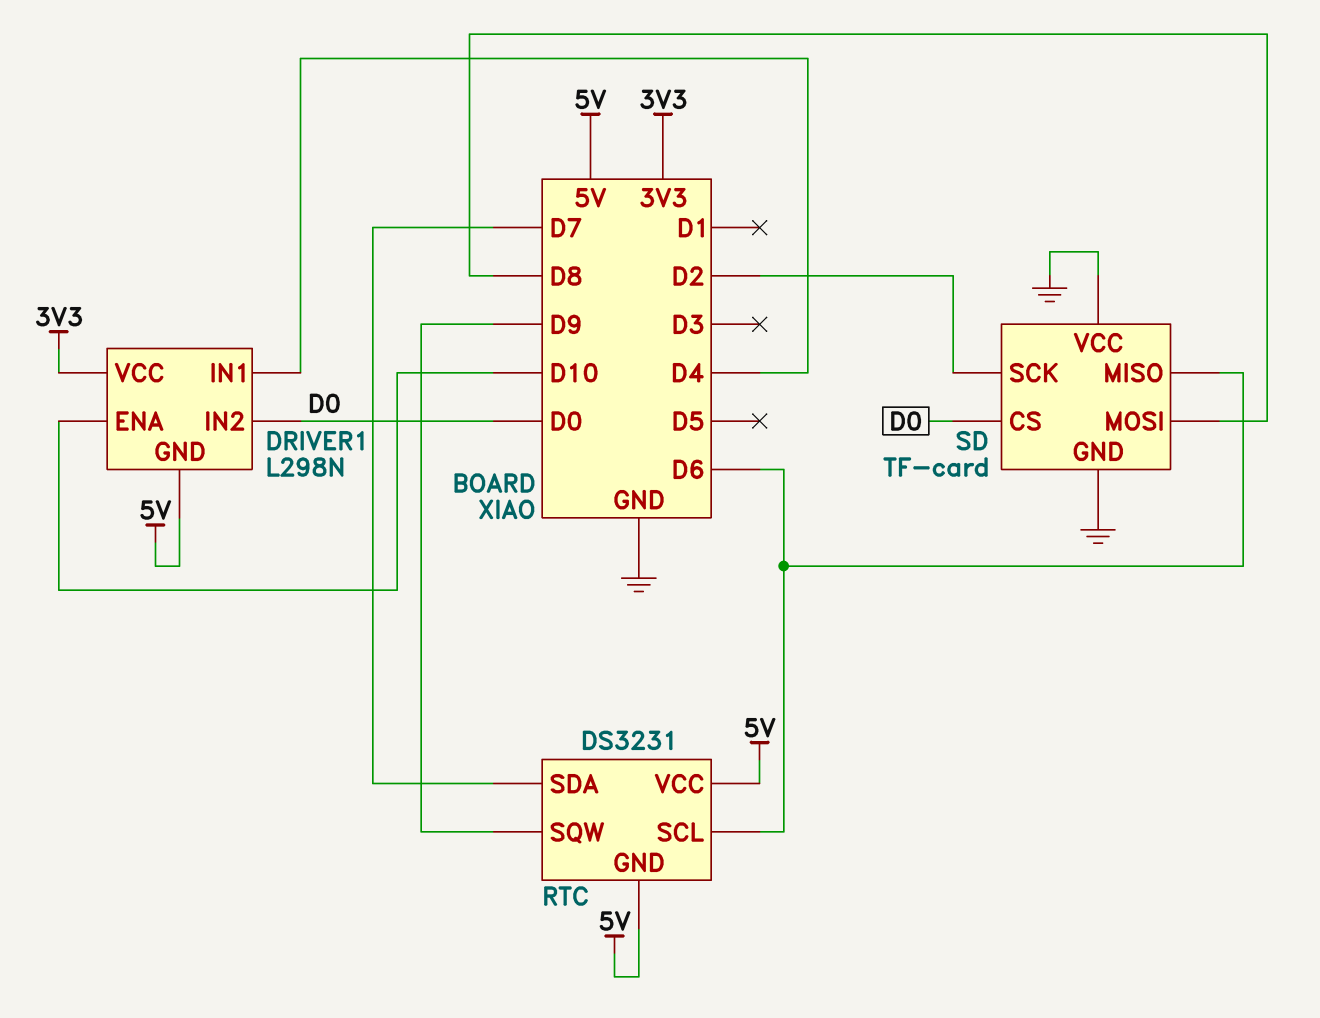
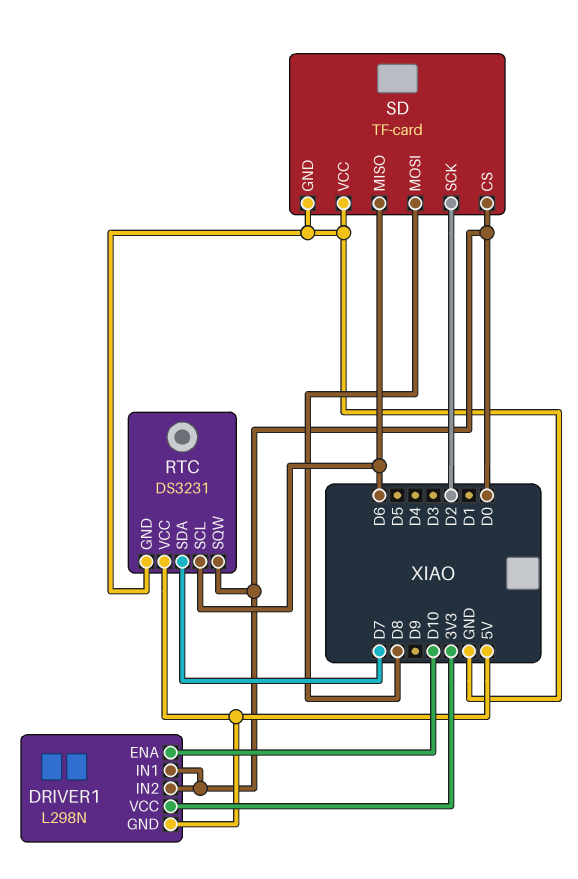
DRIVER1 pin IN1: D4 -> D0
RTC pin GND: 5V -> GND
RTC pin SQW: D9 -> D0

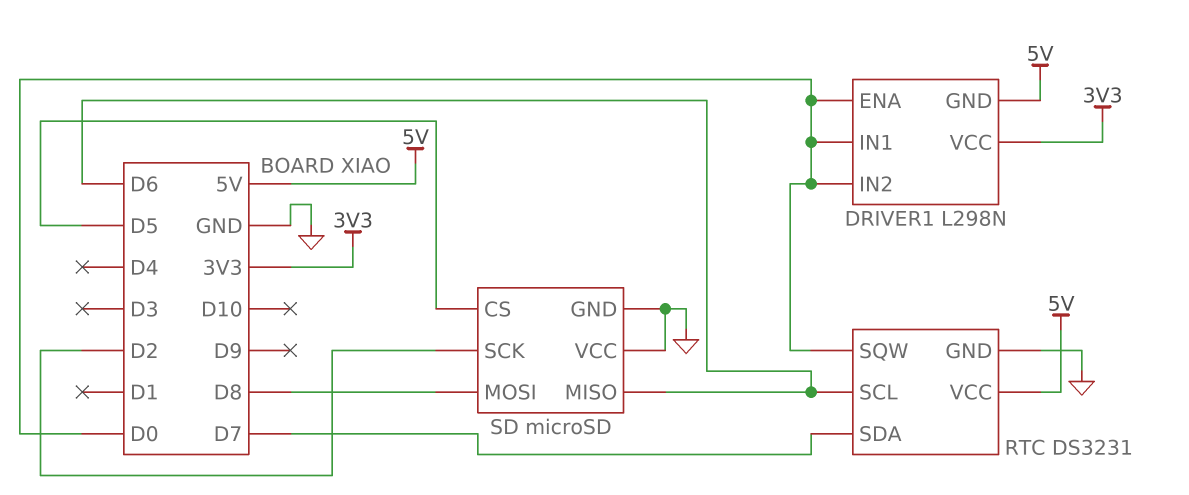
DRIVER1 pin ENA: D10 -> D0
SD: TF-card -> microSD
SD pin CS: D0 -> D5

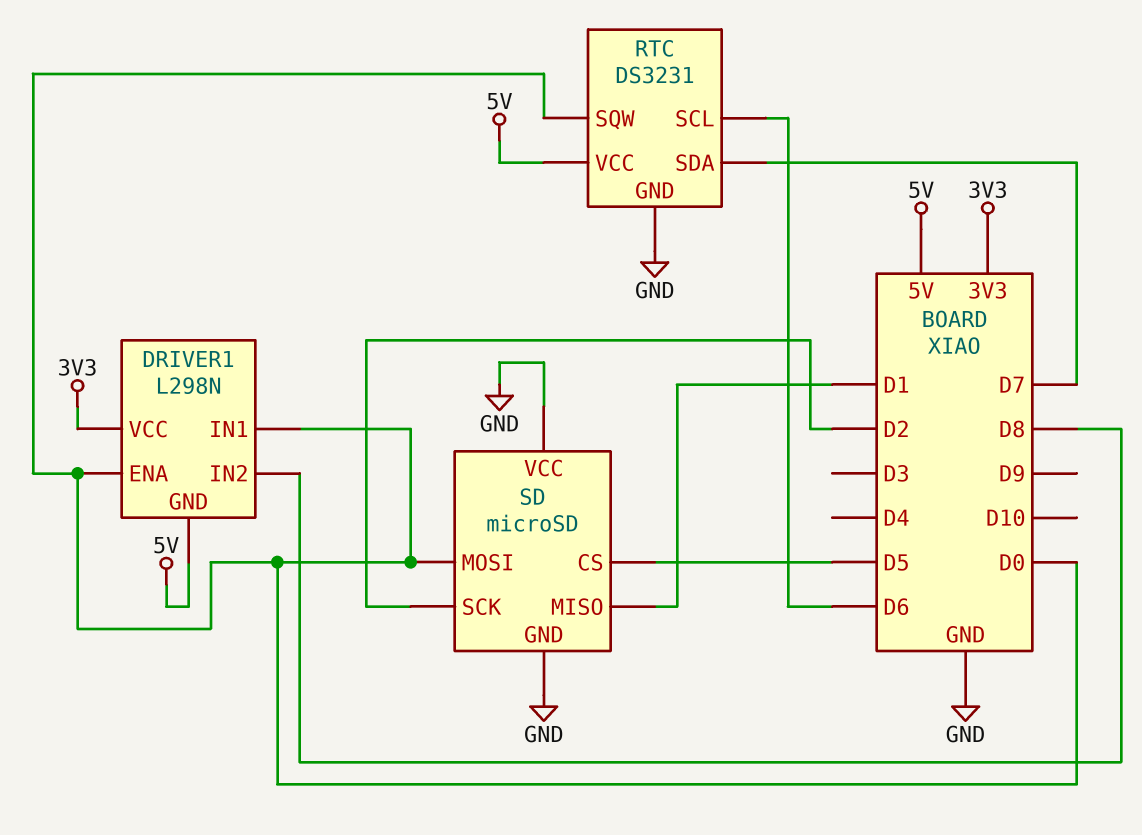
DRIVER1 pin IN2: D0 -> D8
SD pin MISO: D6 -> D1
SD pin MOSI: D8 -> D0

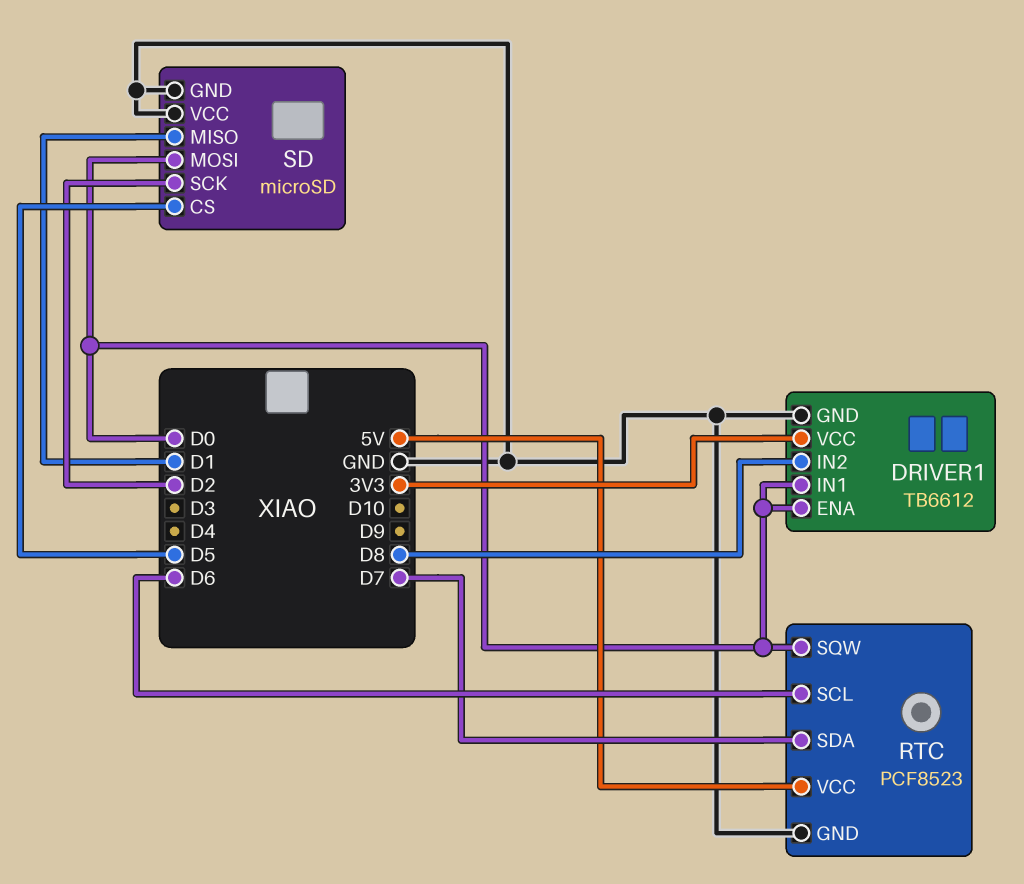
DRIVER1: L298N -> TB6612
DRIVER1 pin GND: 5V -> GND
RTC: DS3231 -> PCF8523

